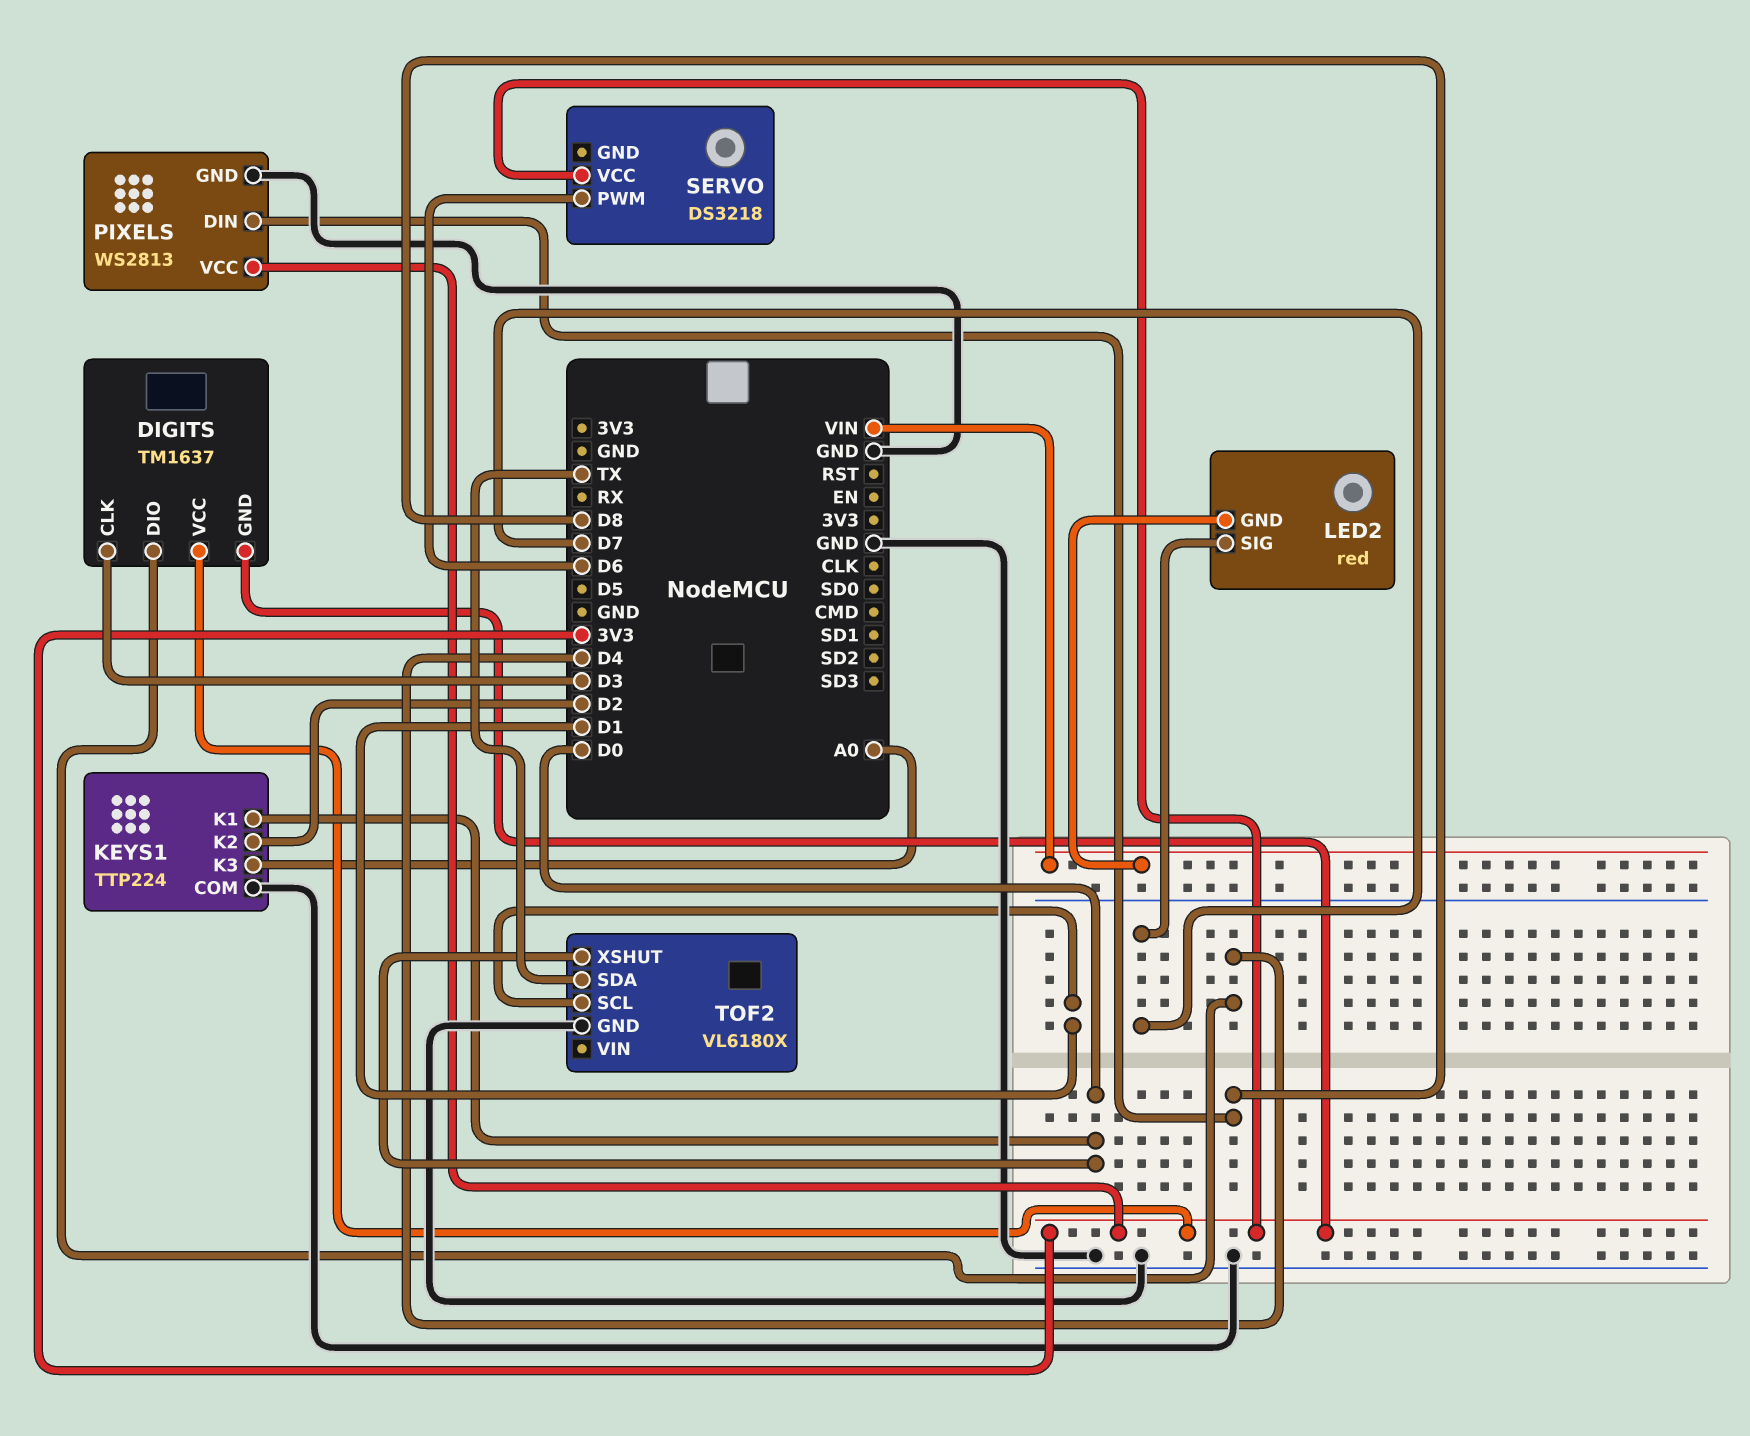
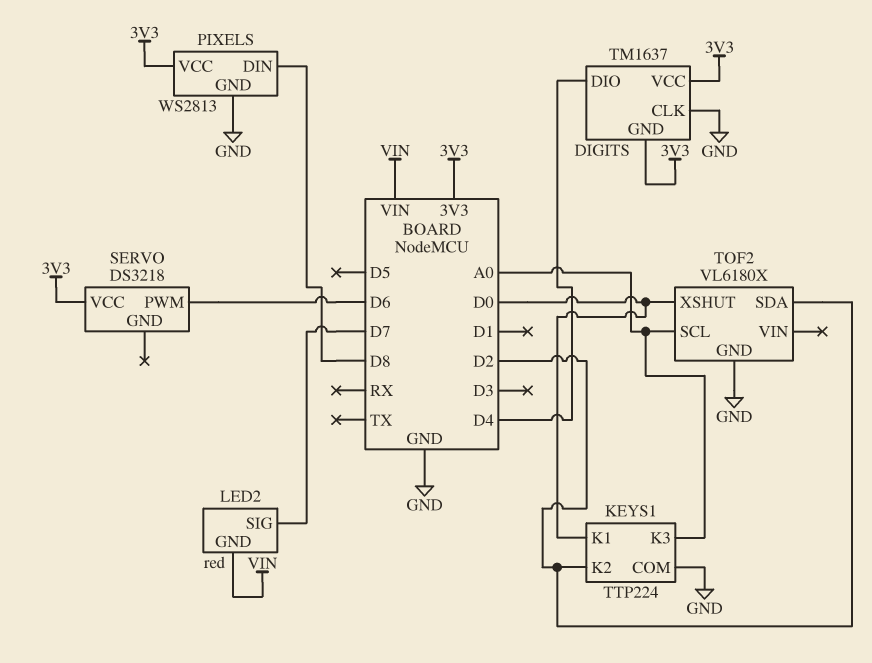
DIGITS pin CLK: D3 -> GND
TOF2 pin SCL: D1 -> A0
TOF2 pin SDA: TX -> D2

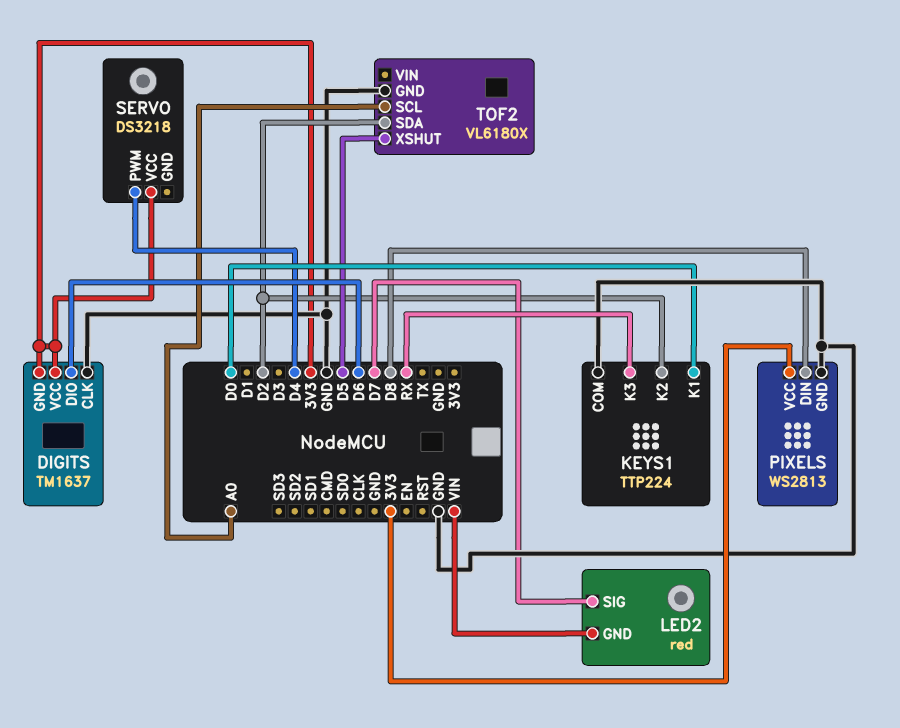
DIGITS pin DIO: D4 -> D6
KEYS1 pin K3: A0 -> RX
SERVO pin PWM: D6 -> D4
TOF2 pin XSHUT: D0 -> D5

